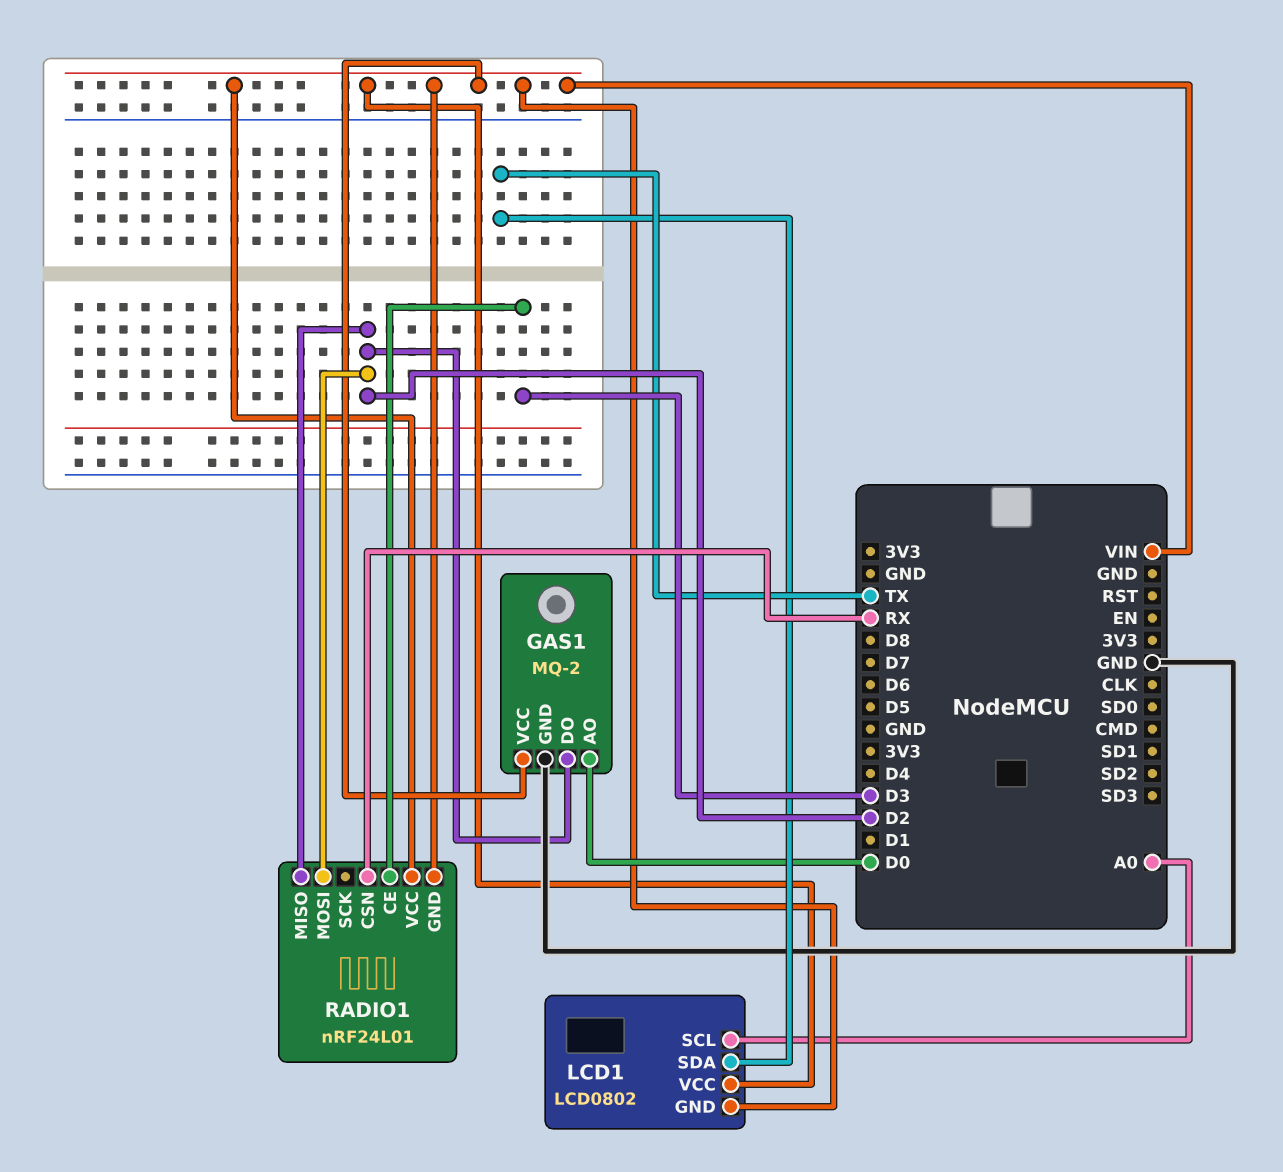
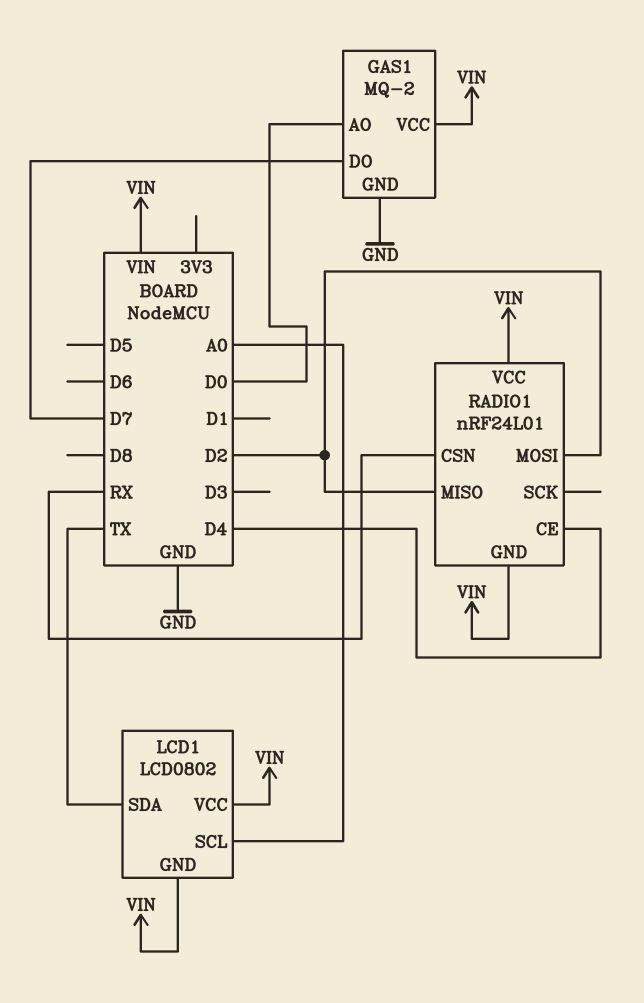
GAS1 pin DO: D2 -> D7
RADIO1 pin CE: D3 -> D4

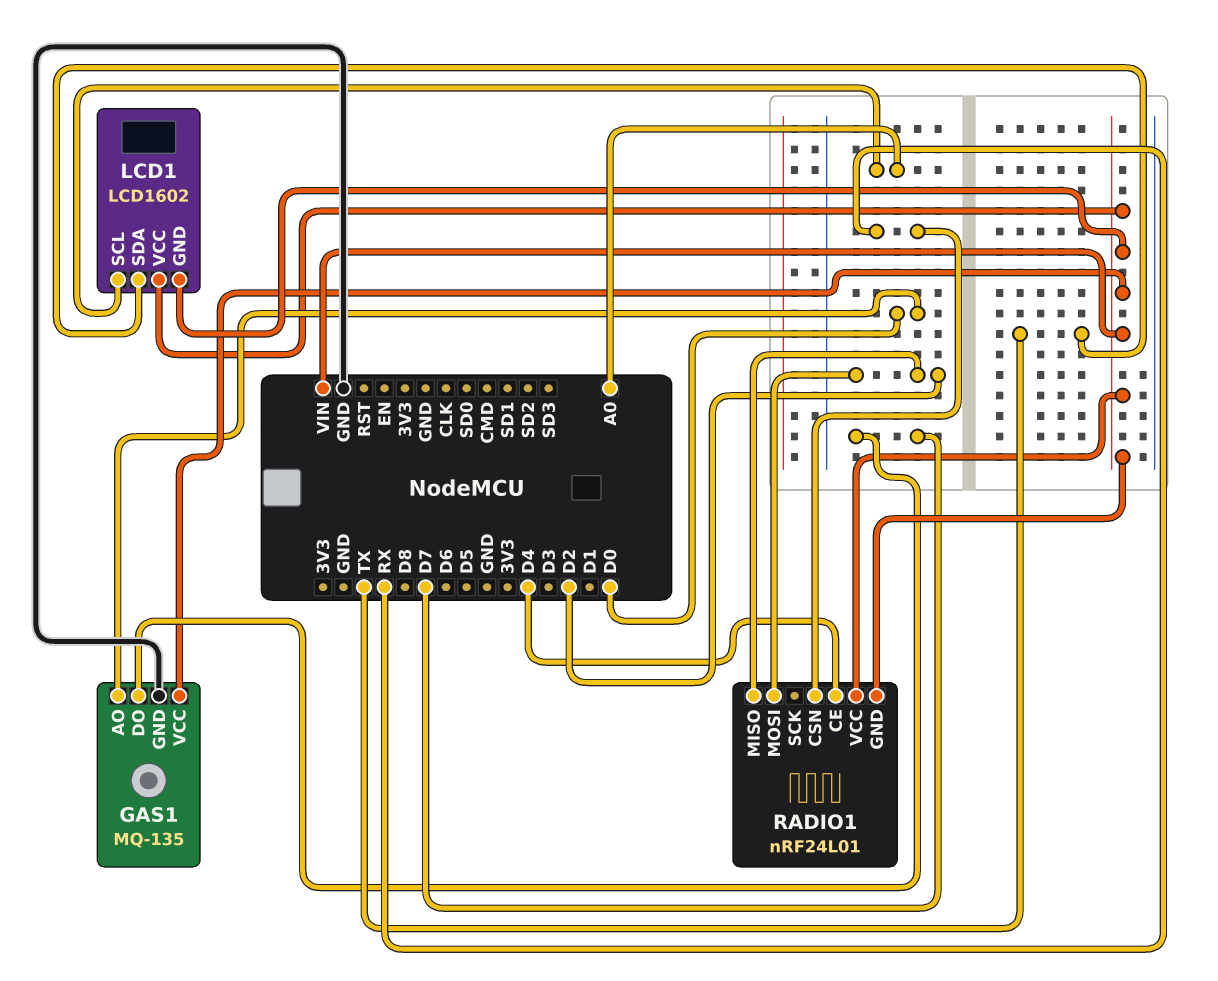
GAS1: MQ-2 -> MQ-135
LCD1: LCD0802 -> LCD1602

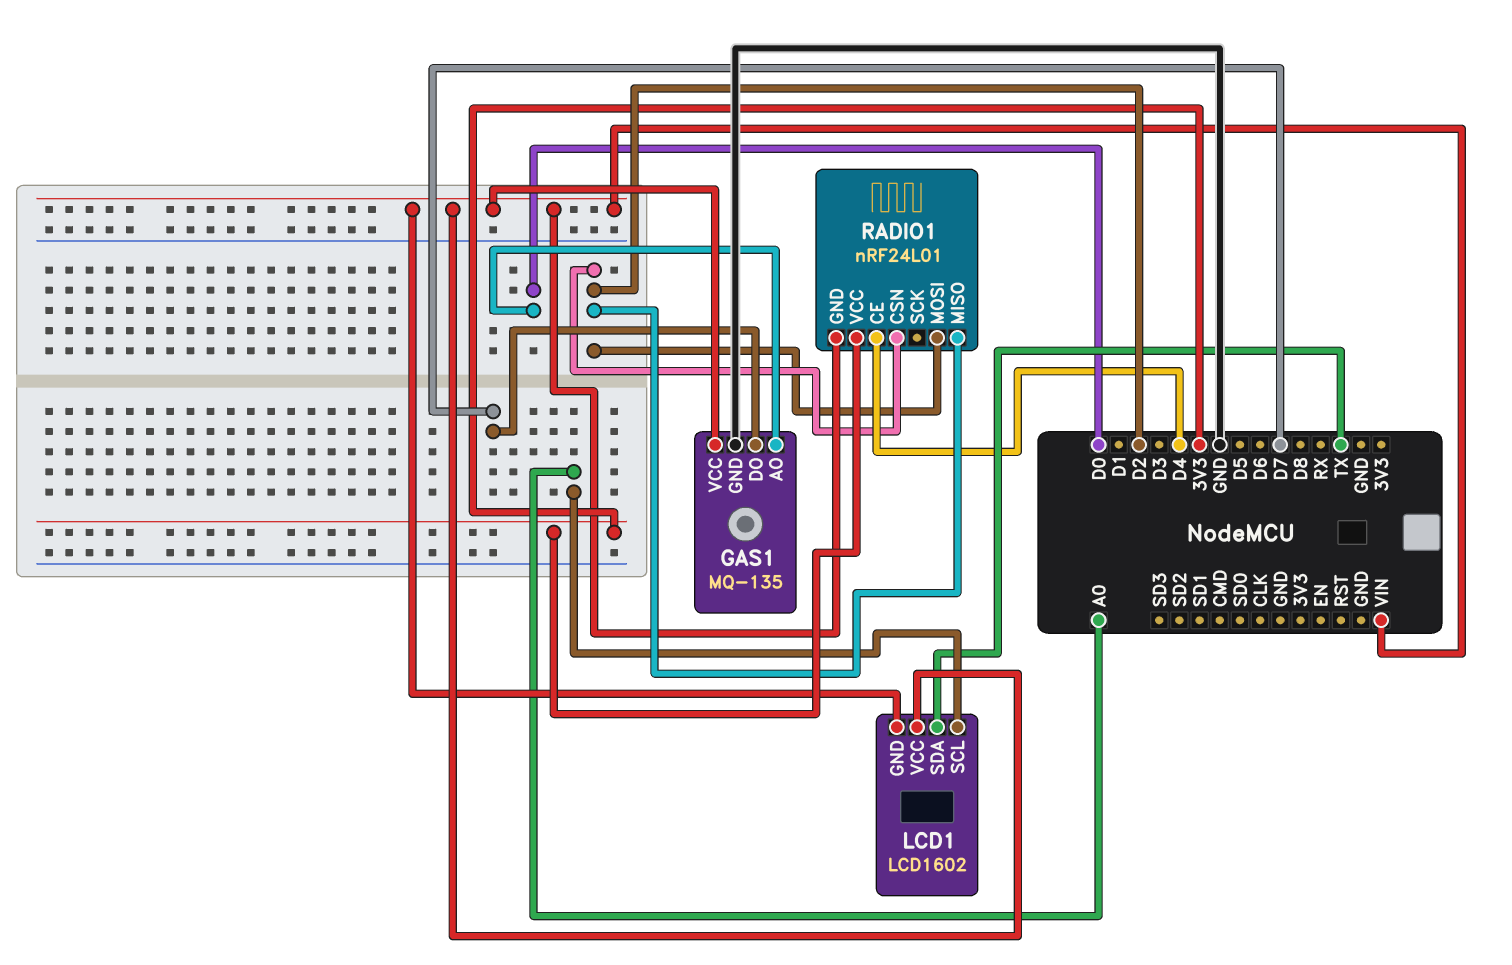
RADIO1 pin CSN: RX -> D2
RADIO1 pin VCC: VIN -> 3V3

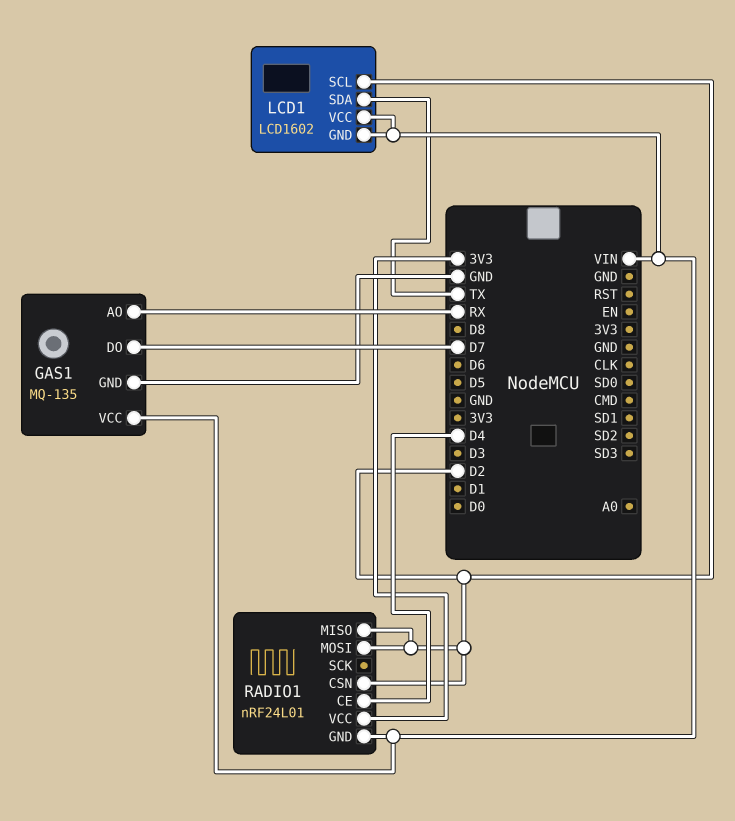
GAS1 pin AO: D0 -> RX
LCD1 pin SCL: A0 -> D2

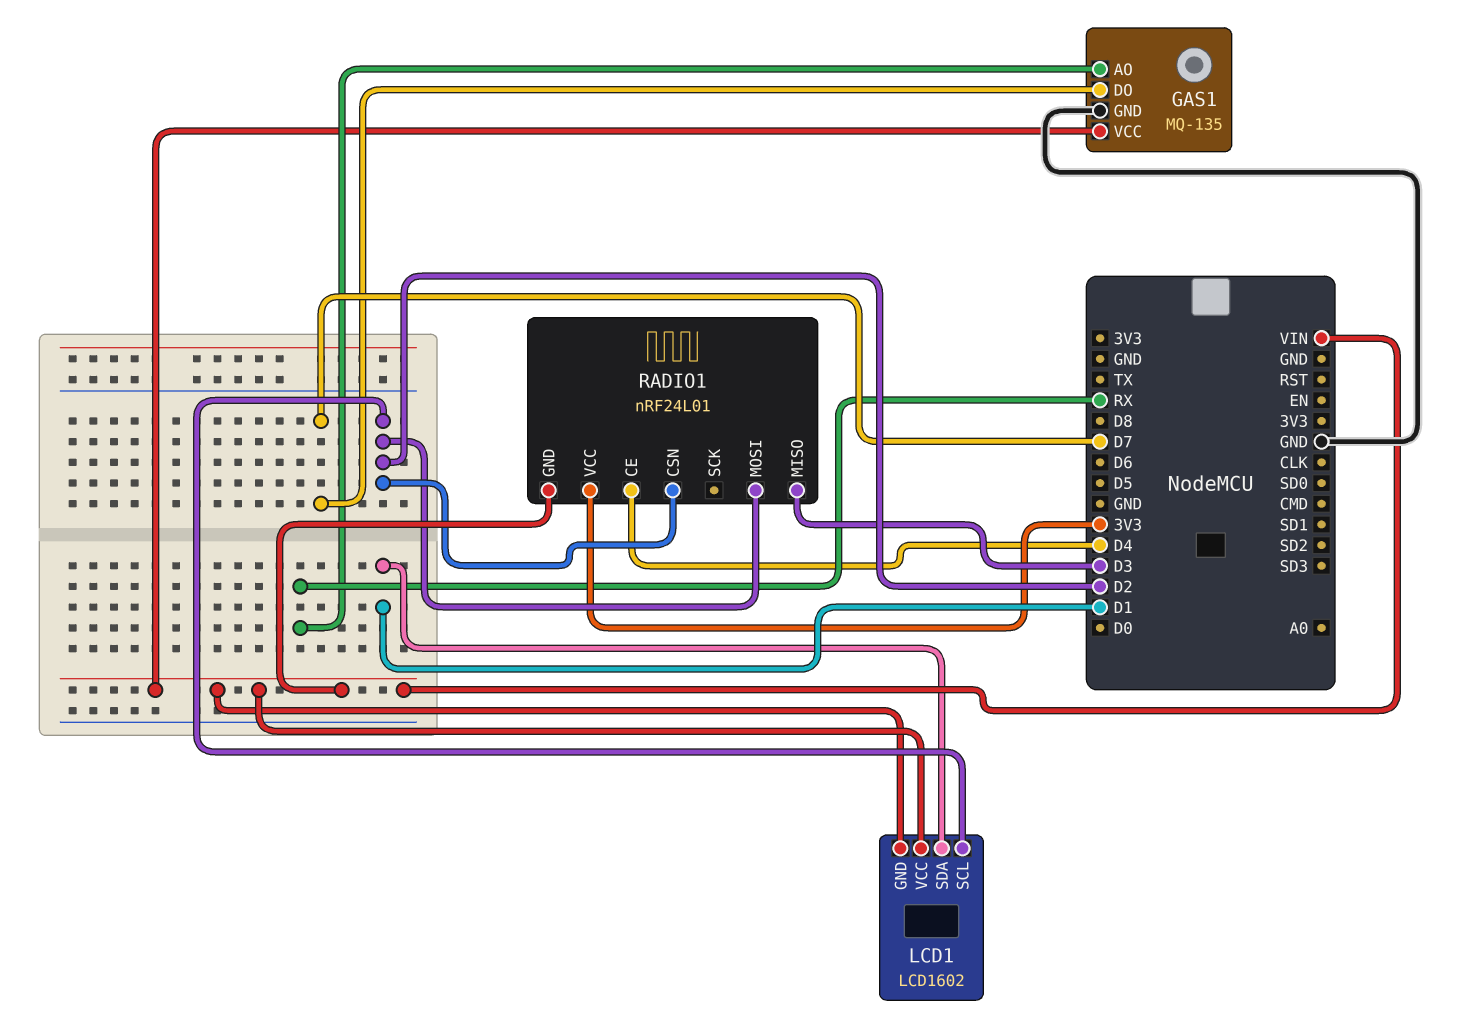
LCD1 pin SDA: TX -> D1
RADIO1 pin MISO: D2 -> D3

